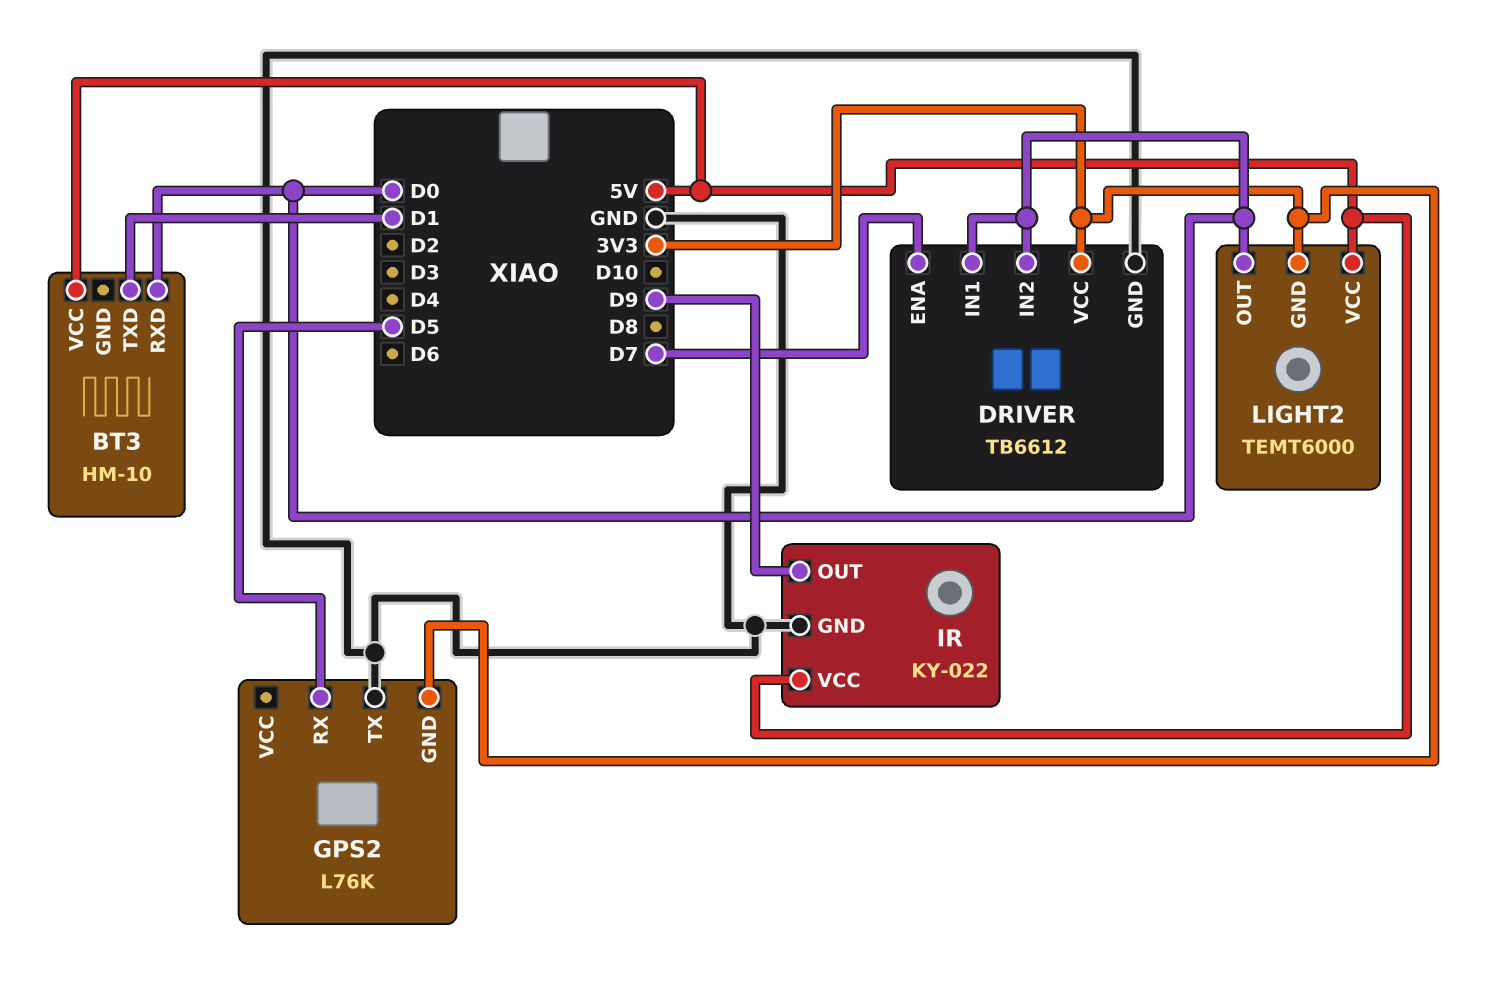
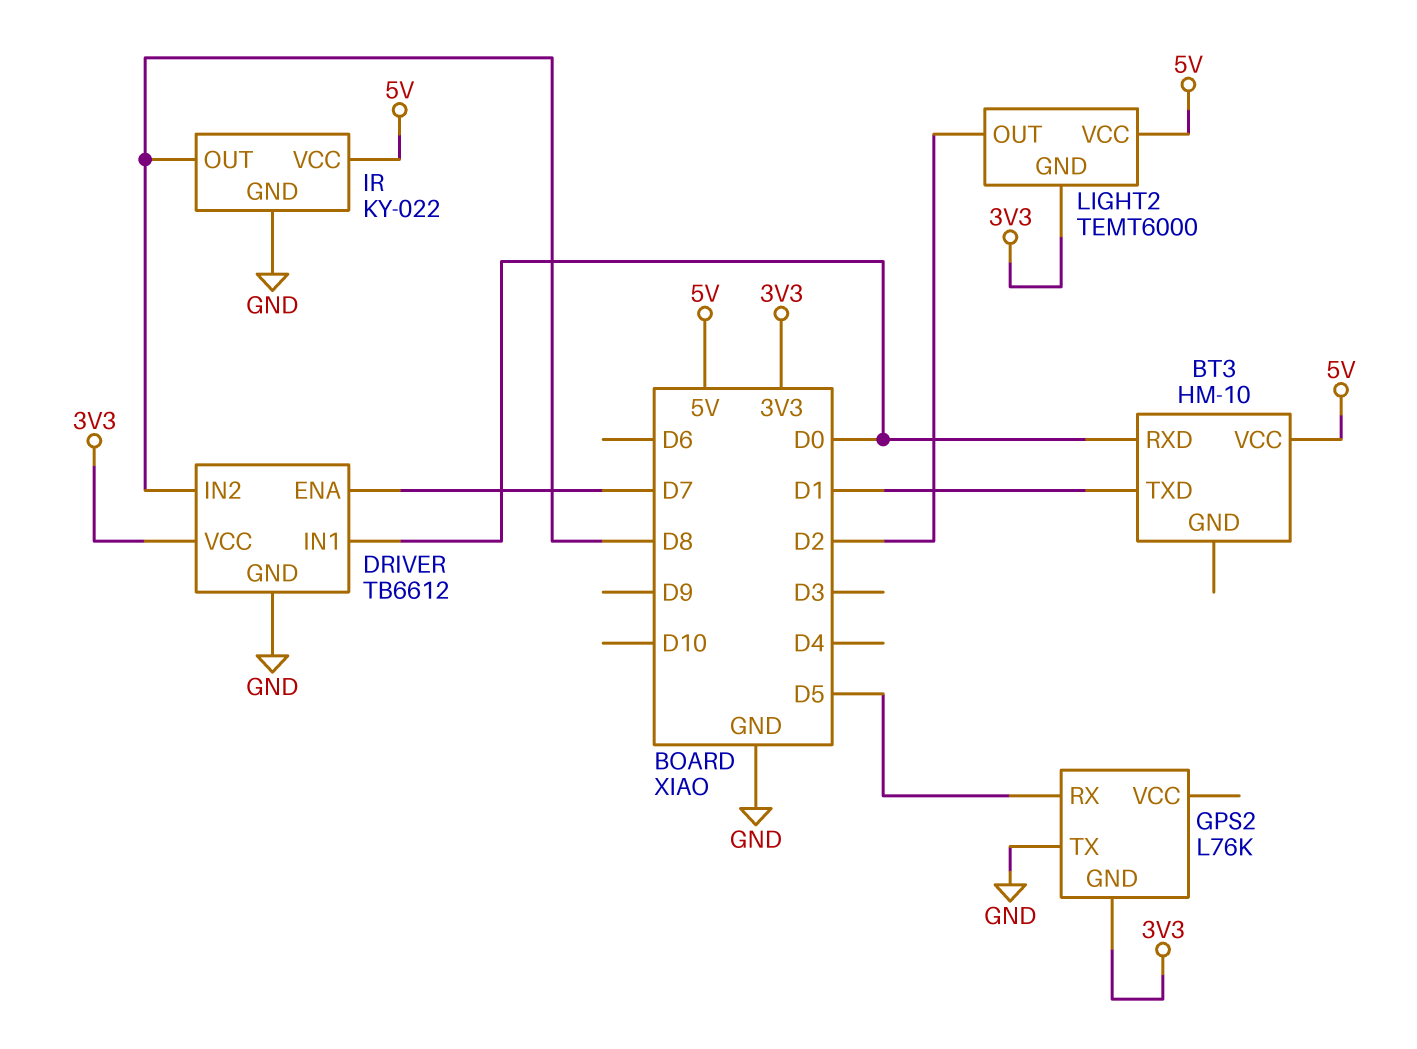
DRIVER pin IN2: D0 -> D8
IR pin OUT: D9 -> D8
LIGHT2 pin OUT: D0 -> D2

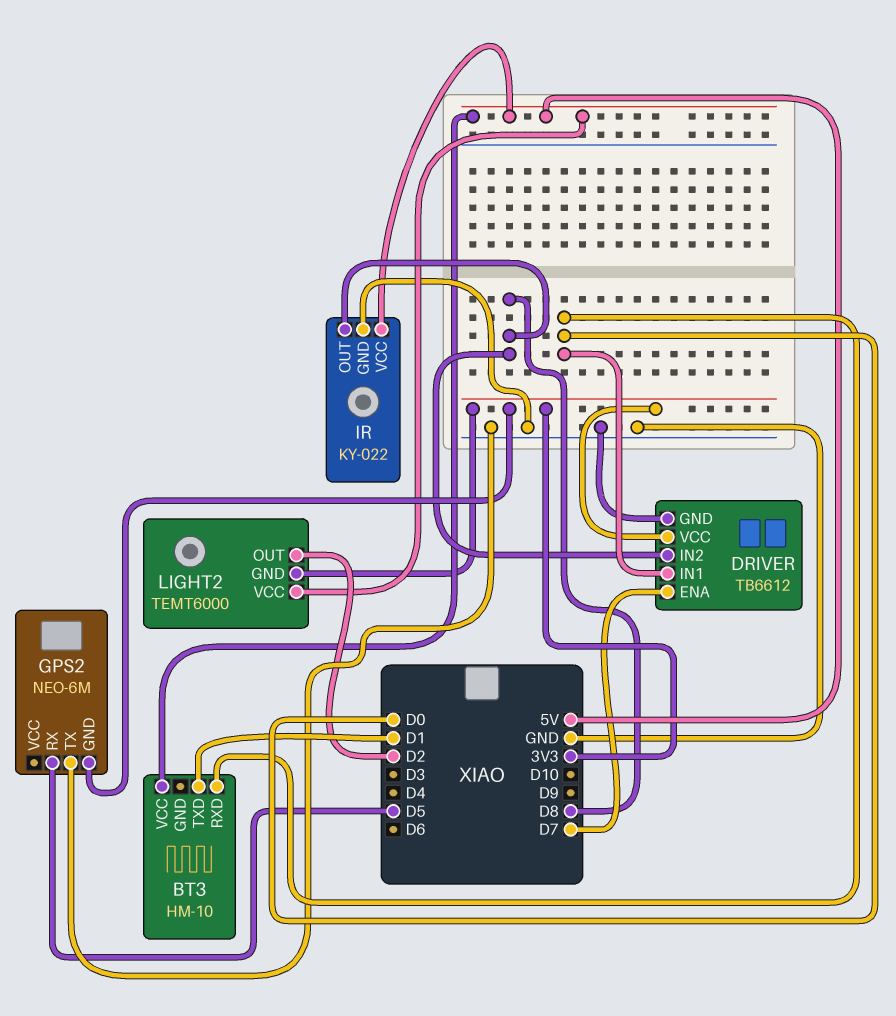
GPS2: L76K -> NEO-6M

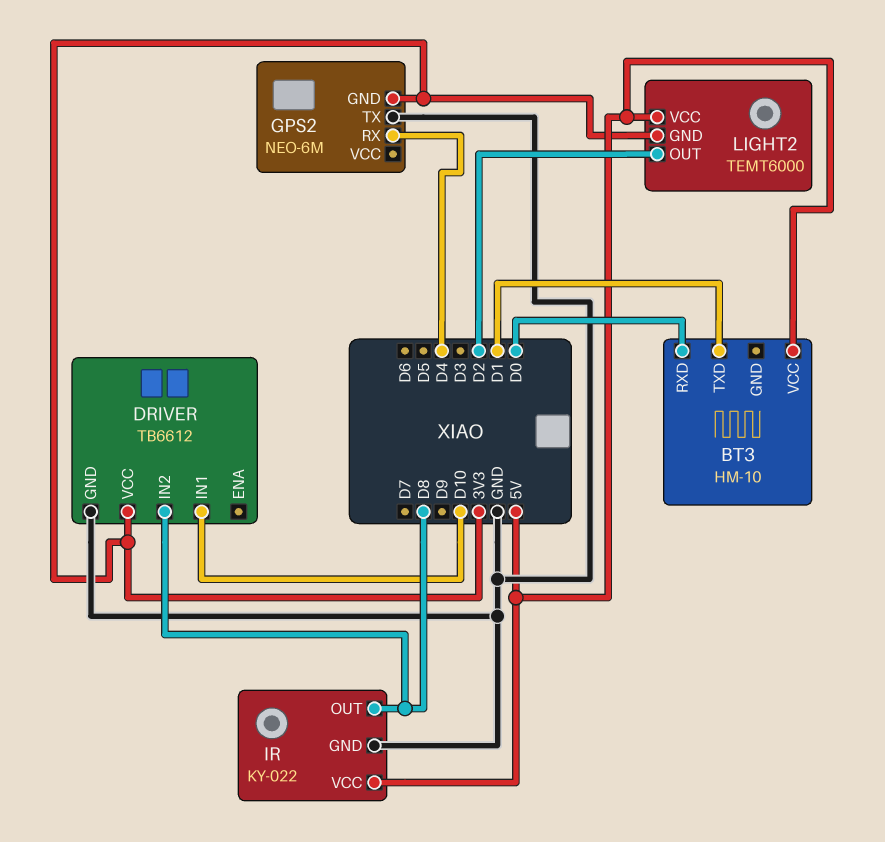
DRIVER pin ENA: D7 -> none
DRIVER pin IN1: D0 -> D10
GPS2 pin RX: D5 -> D4

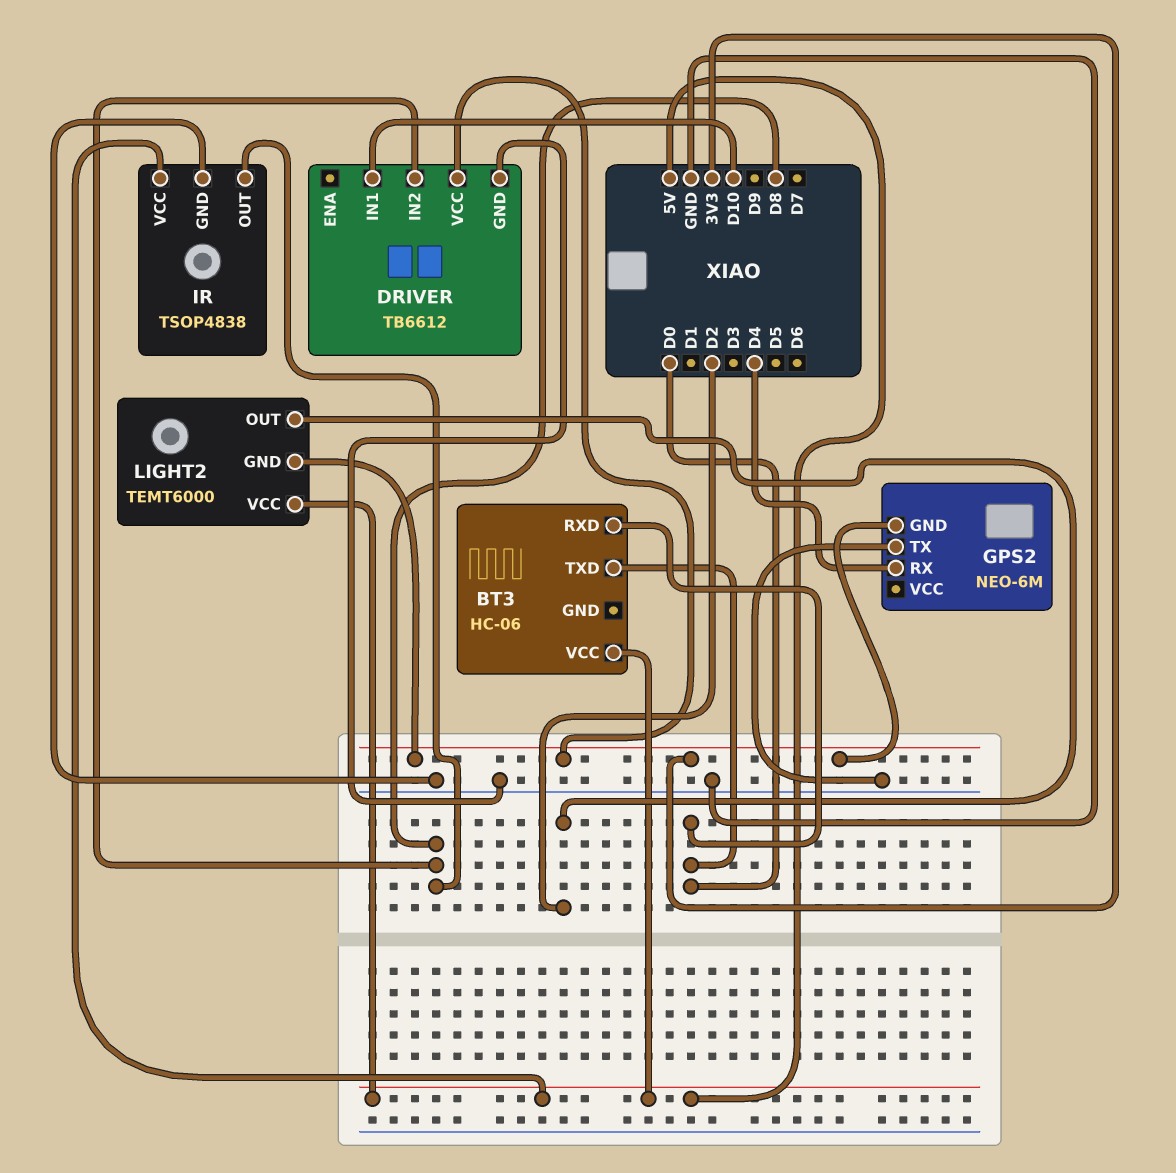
BT3: HM-10 -> HC-06
BT3 pin TXD: D1 -> D0
IR: KY-022 -> TSOP4838

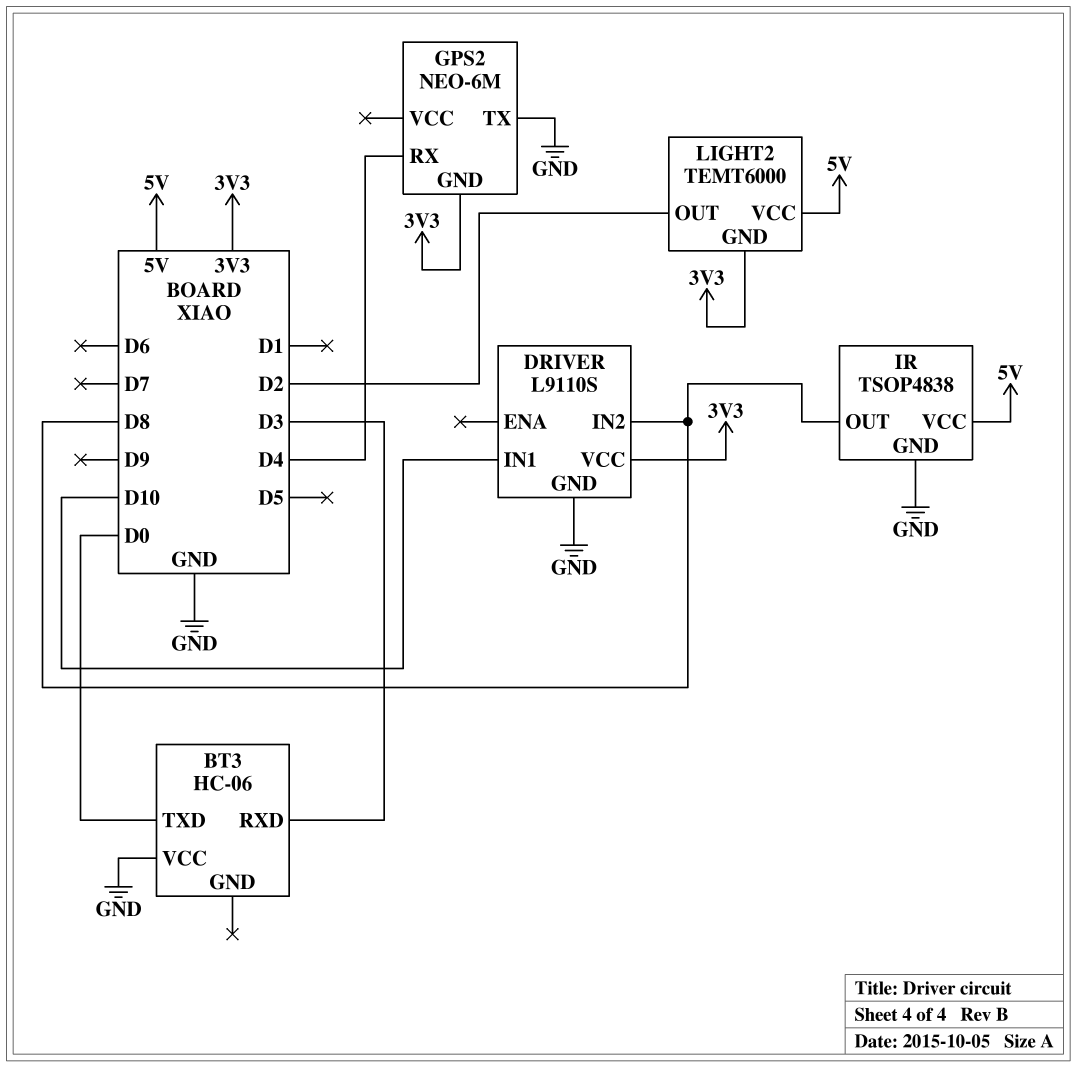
BT3 pin RXD: D0 -> D3
BT3 pin VCC: 5V -> GND
DRIVER: TB6612 -> L9110S

